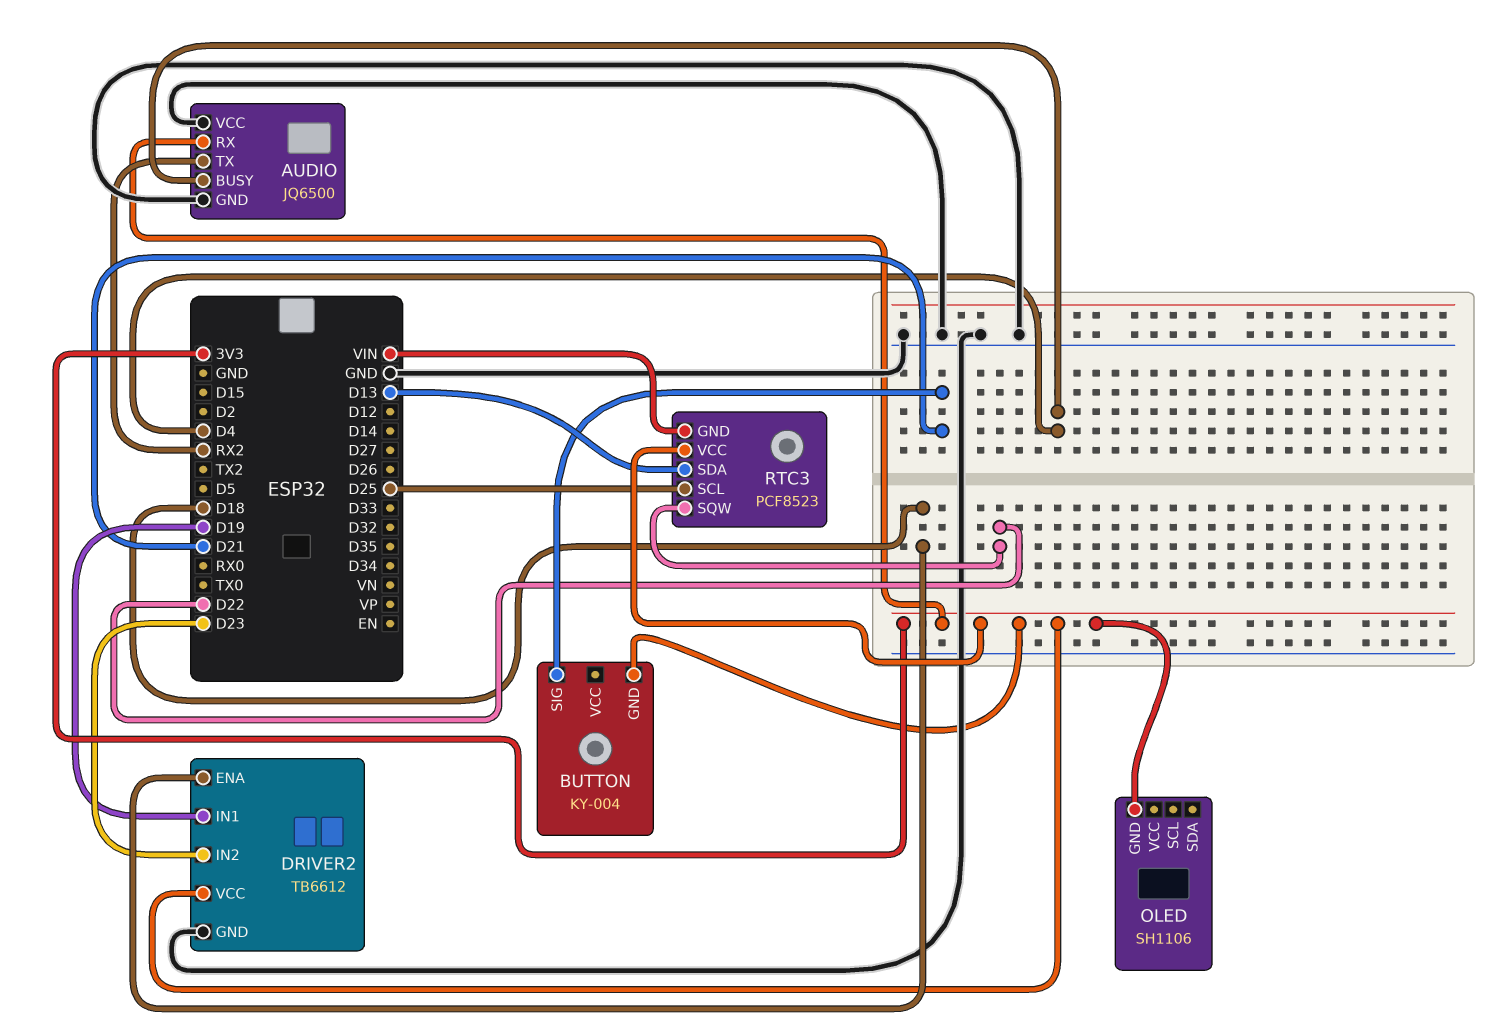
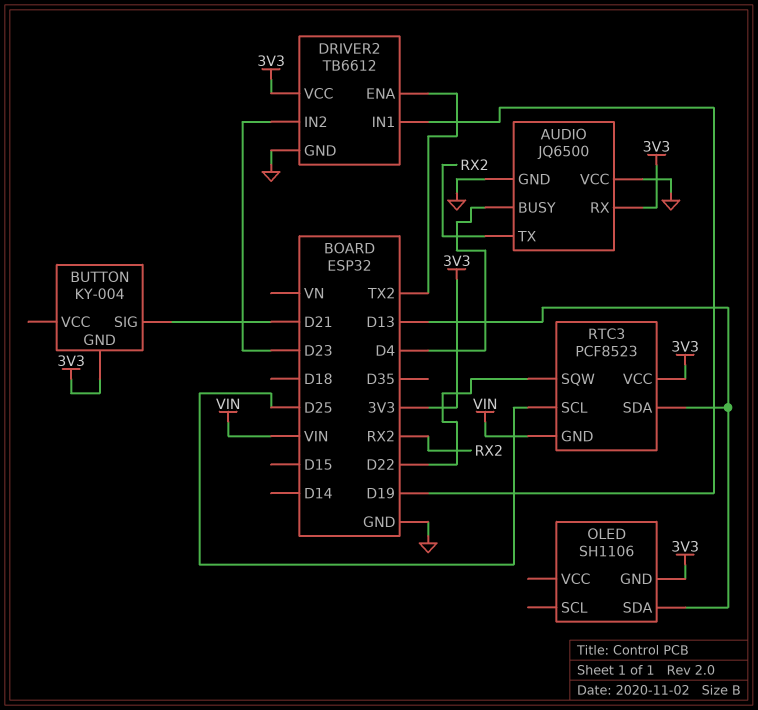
DRIVER2 pin ENA: D18 -> TX2
OLED pin SDA: none -> D13

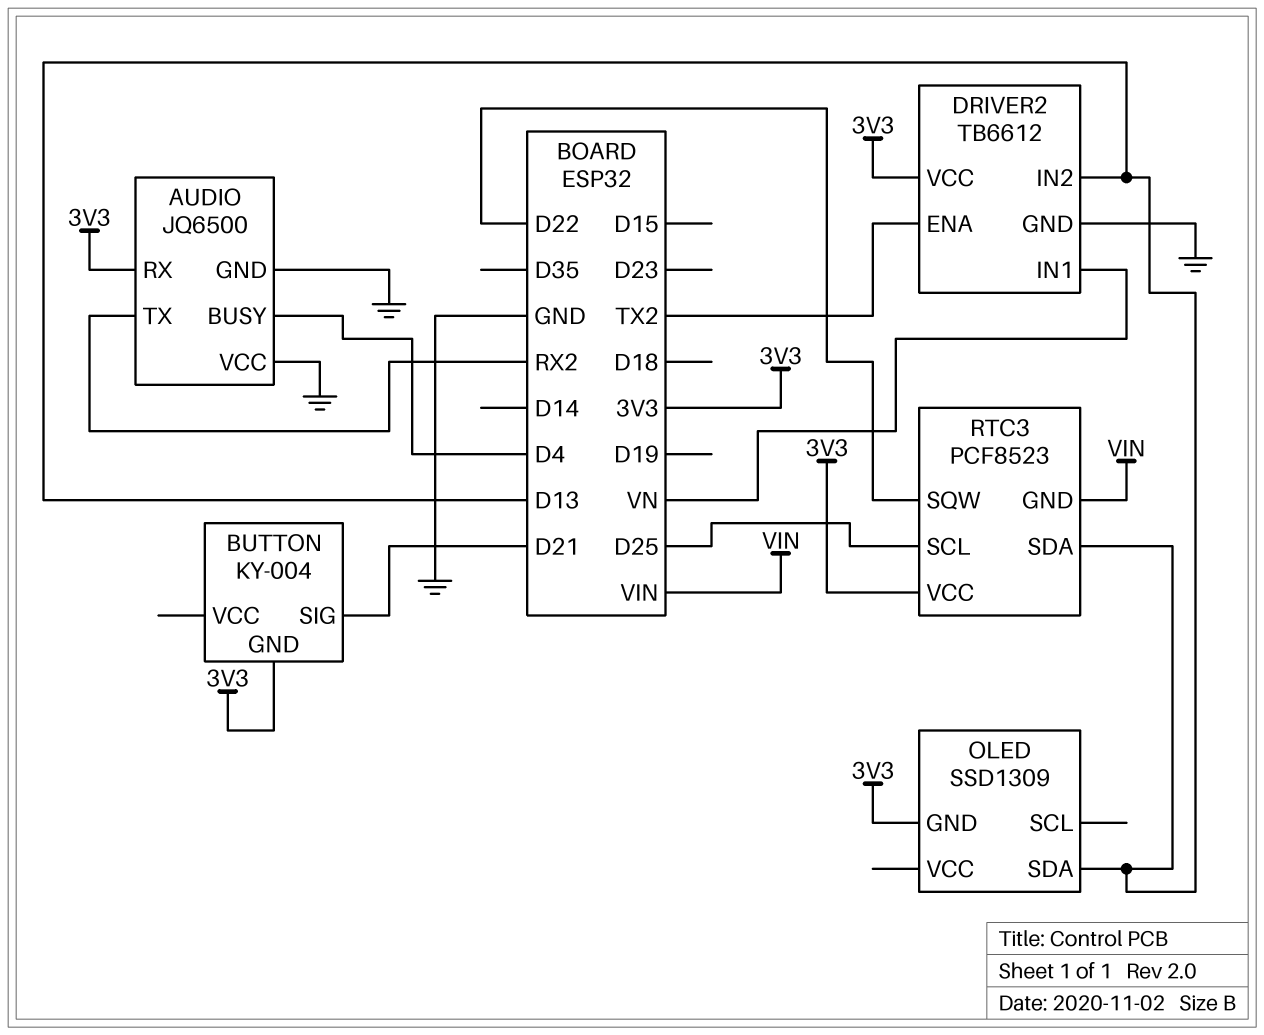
DRIVER2 pin IN1: D19 -> VN
DRIVER2 pin IN2: D23 -> D13
OLED: SH1106 -> SSD1309

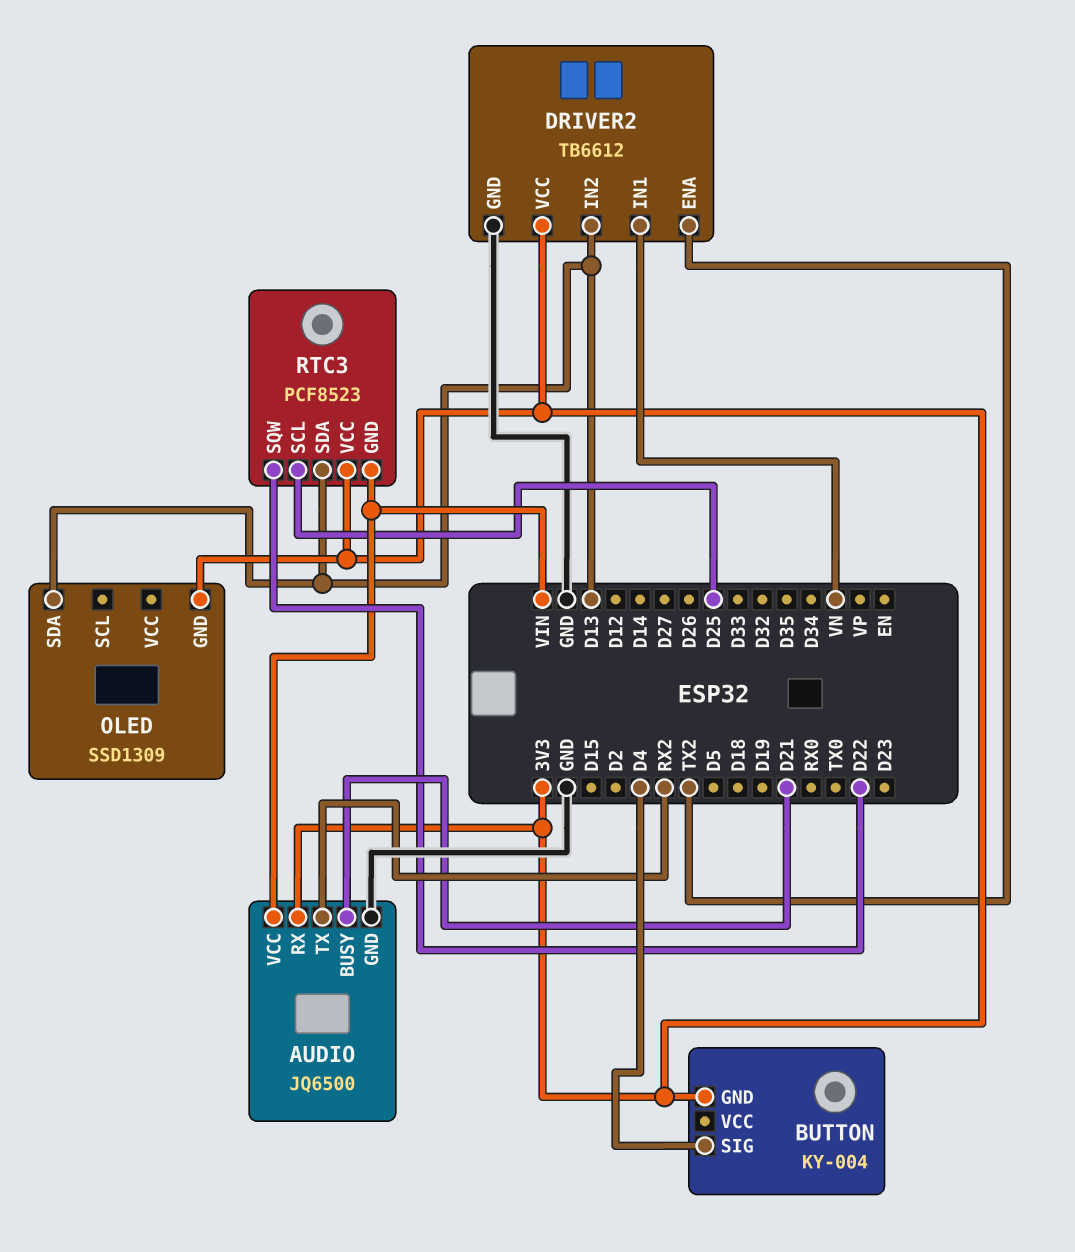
AUDIO pin BUSY: D4 -> D21
AUDIO pin VCC: GND -> VIN
BUTTON pin SIG: D21 -> D4

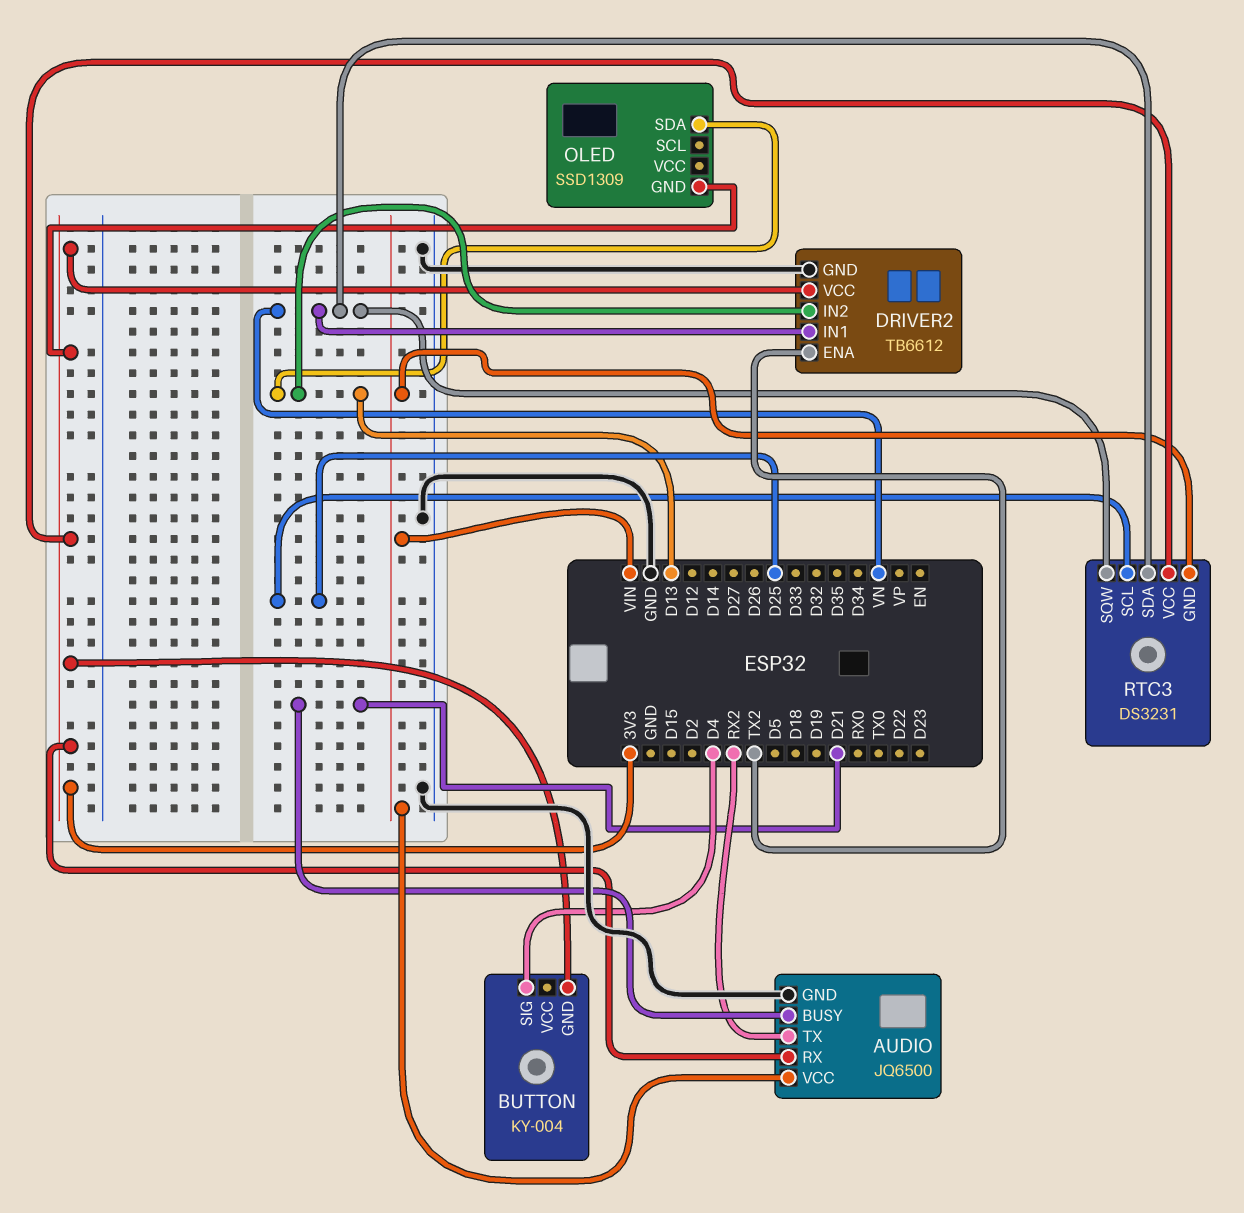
RTC3: PCF8523 -> DS3231
RTC3 pin SDA: D13 -> VN
RTC3 pin SQW: D22 -> VN

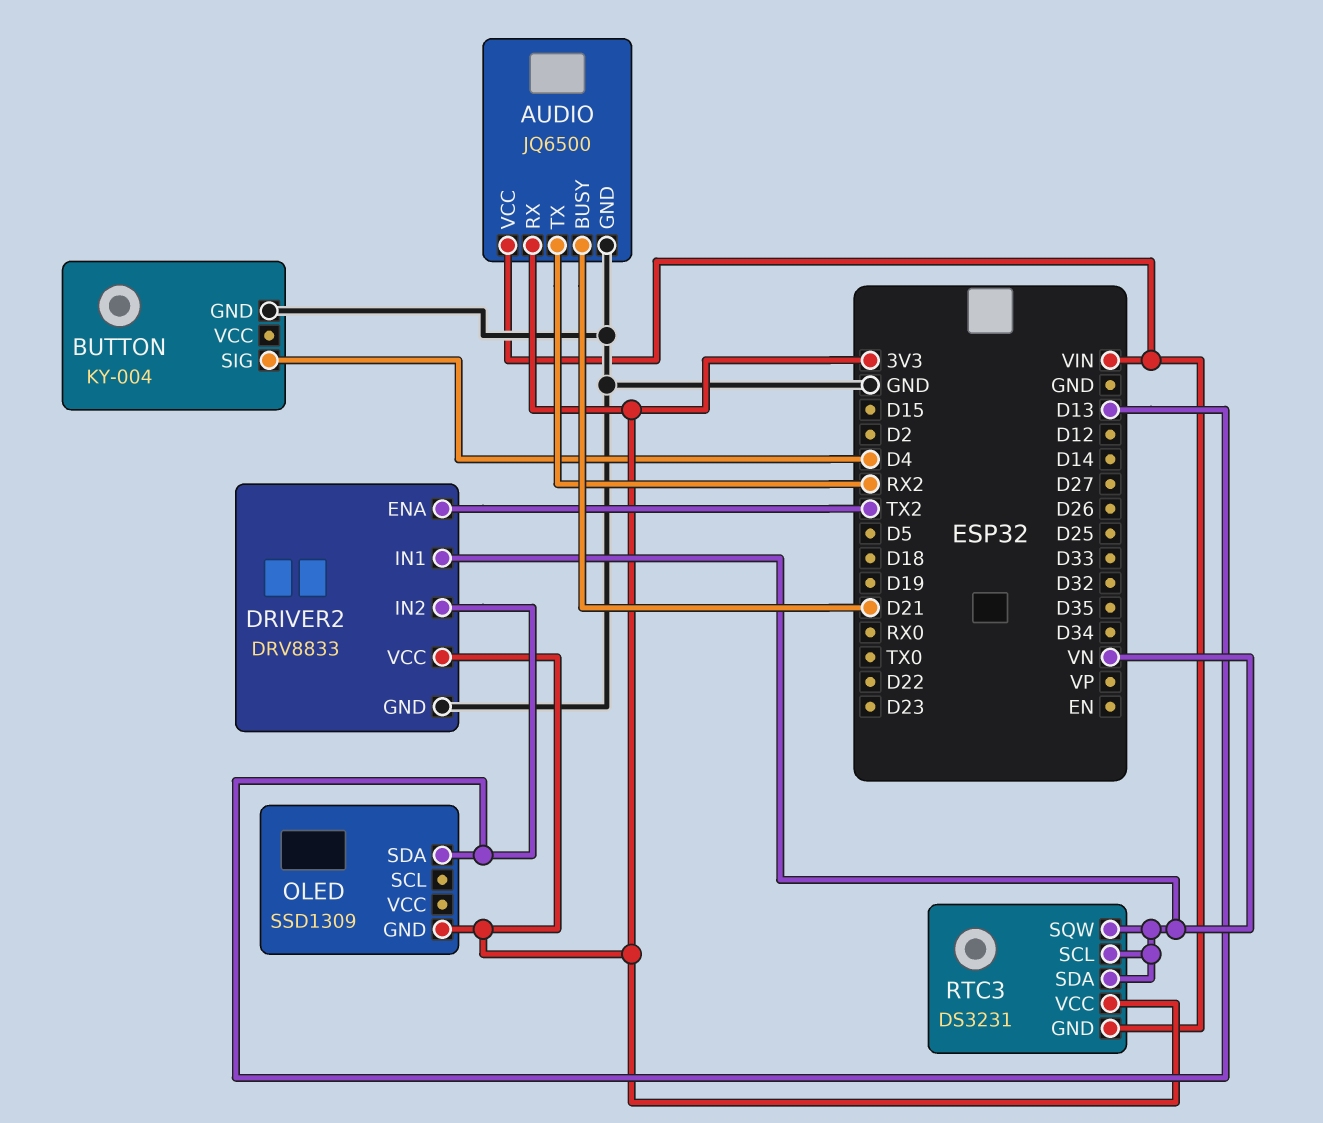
BUTTON pin GND: 3V3 -> GND
DRIVER2: TB6612 -> DRV8833
RTC3 pin SCL: D25 -> VN

